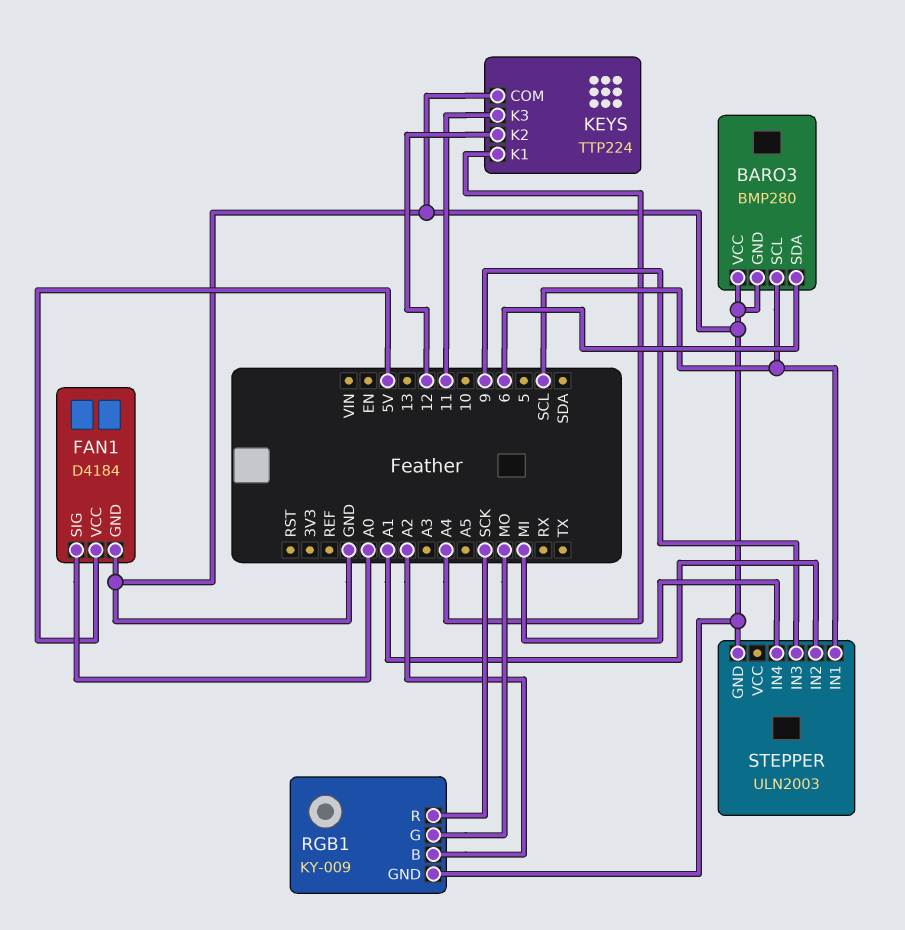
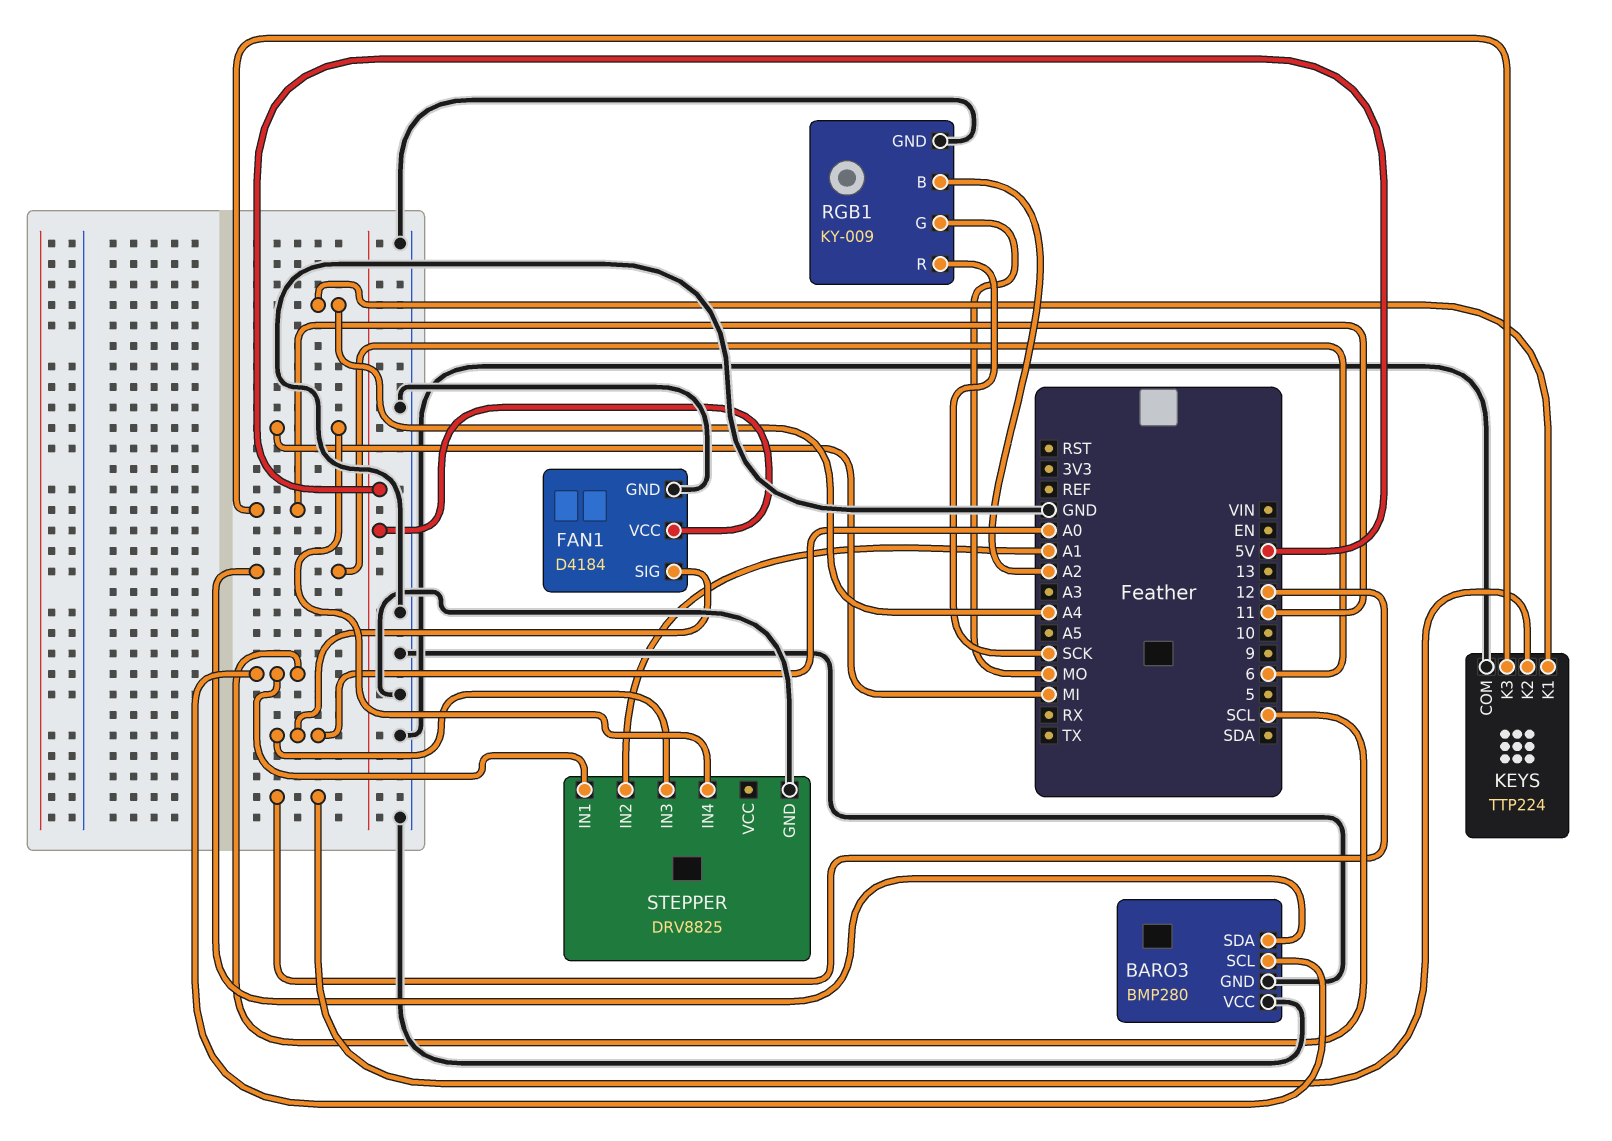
STEPPER: ULN2003 -> DRV8825
STEPPER pin IN3: 9 -> A0

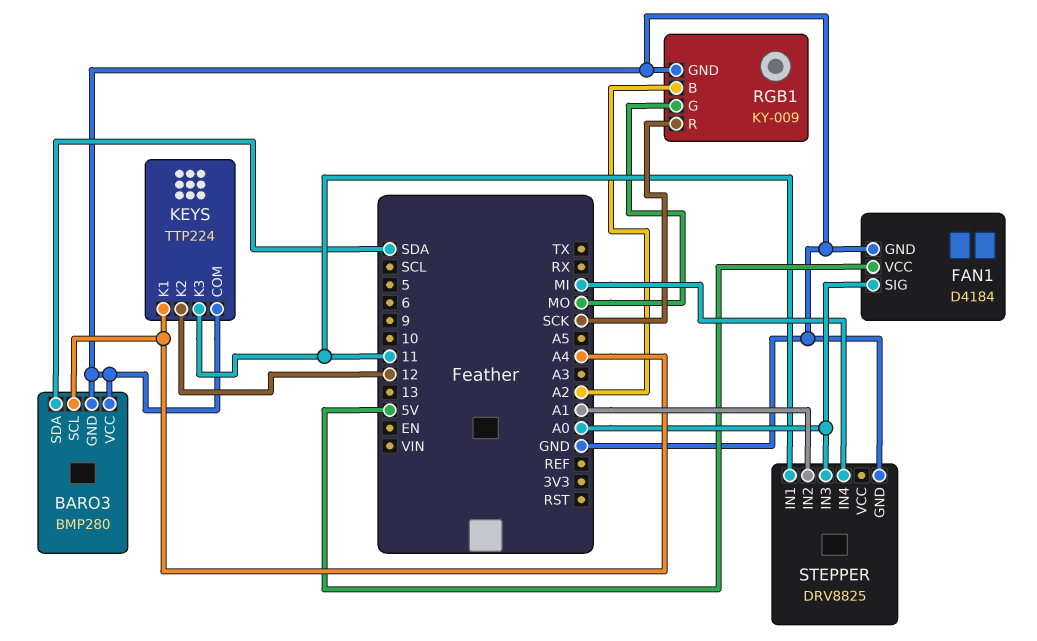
BARO3 pin SCL: SCL -> A4
BARO3 pin SDA: 6 -> SDA
STEPPER pin IN1: SCL -> 11

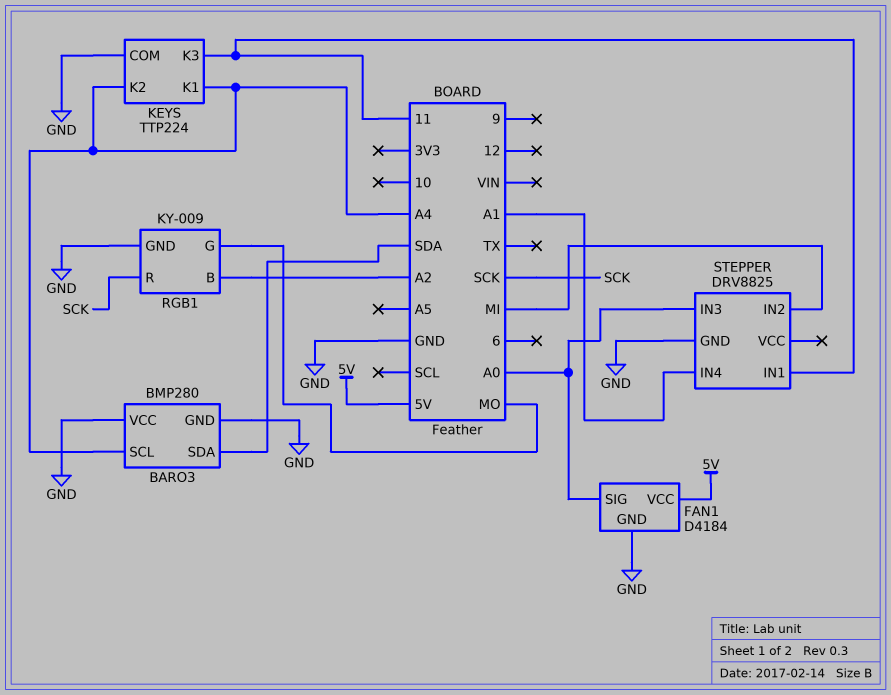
KEYS pin K2: 12 -> A4
STEPPER pin IN2: A1 -> MI
STEPPER pin IN4: MI -> A1

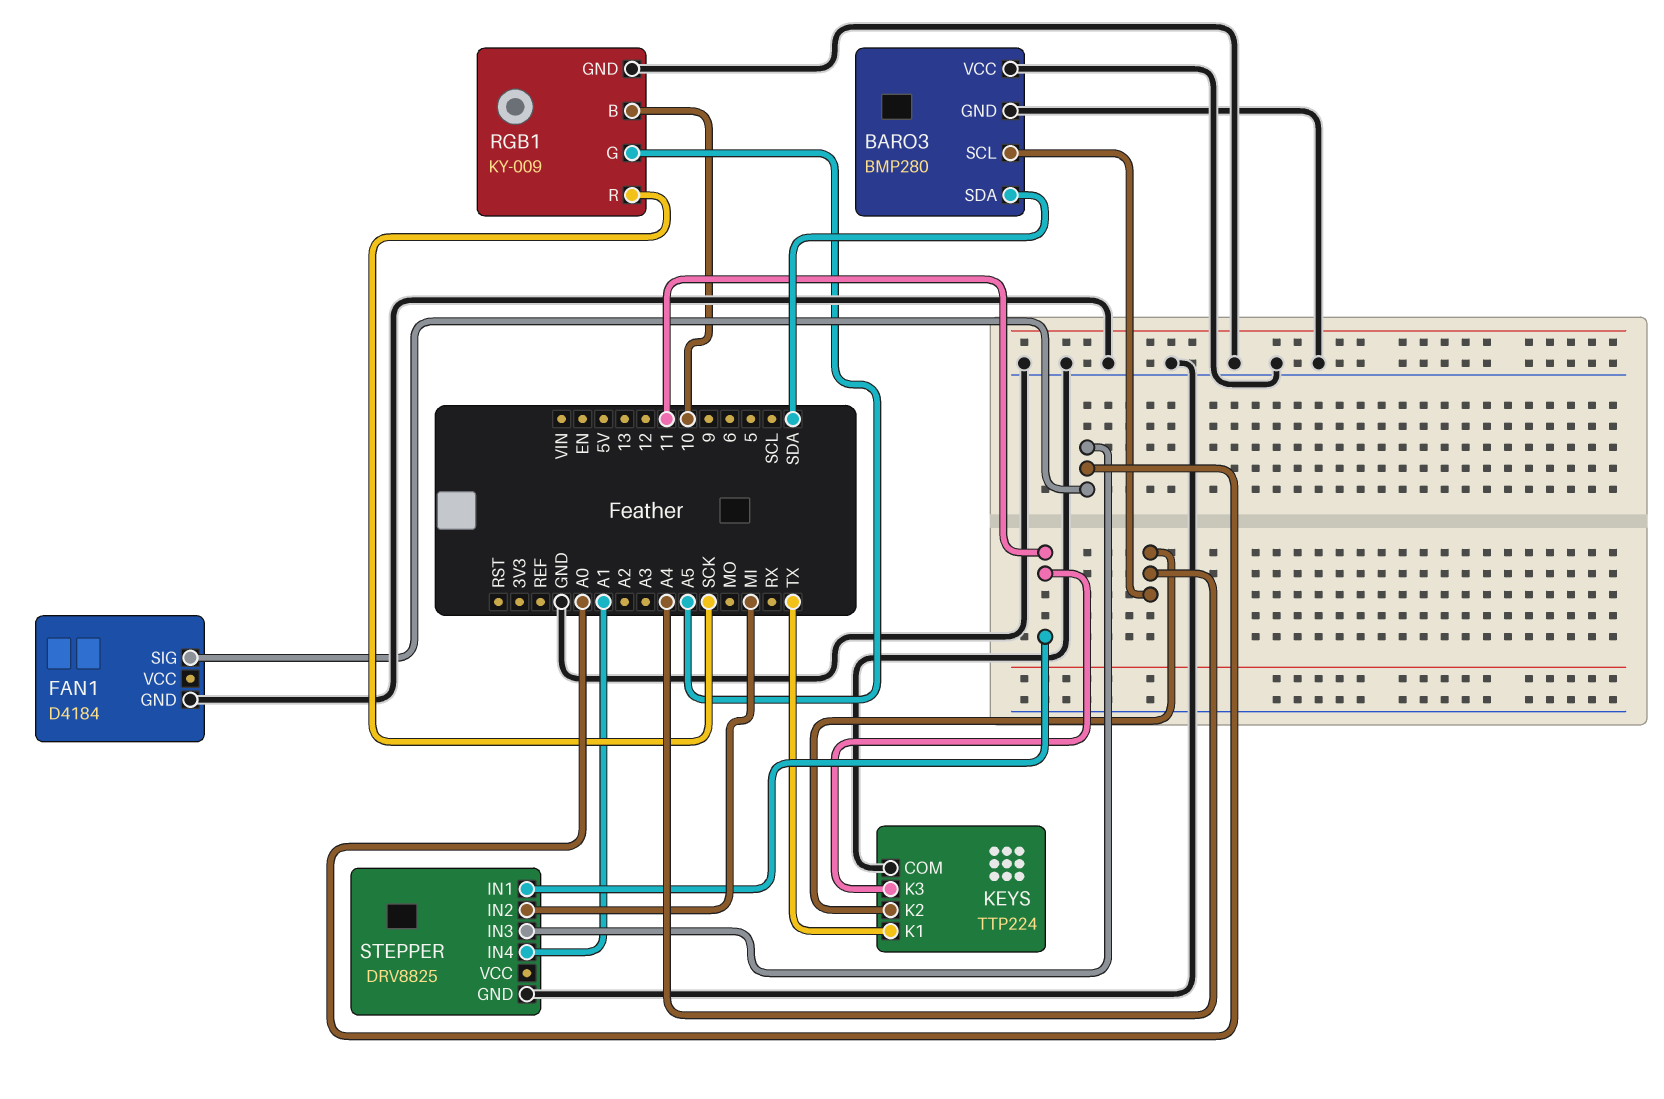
FAN1 pin VCC: 5V -> none
KEYS pin K1: A4 -> TX
RGB1 pin B: A2 -> 10
RGB1 pin G: MO -> A5

